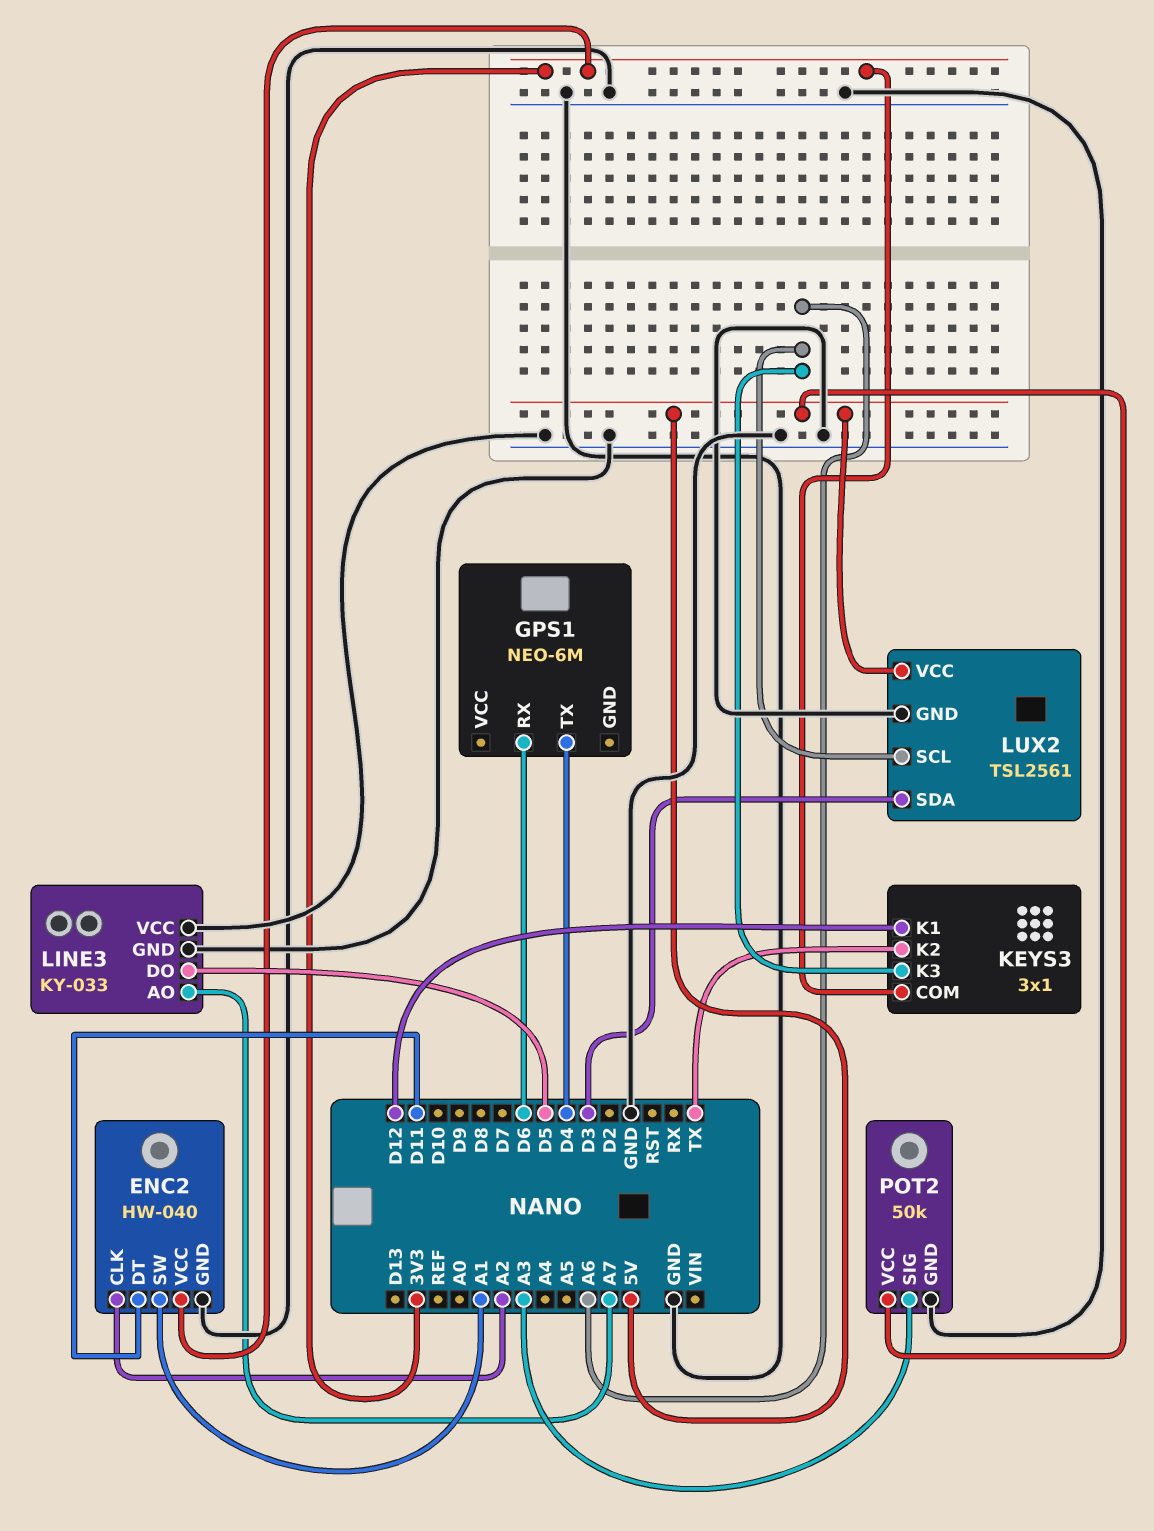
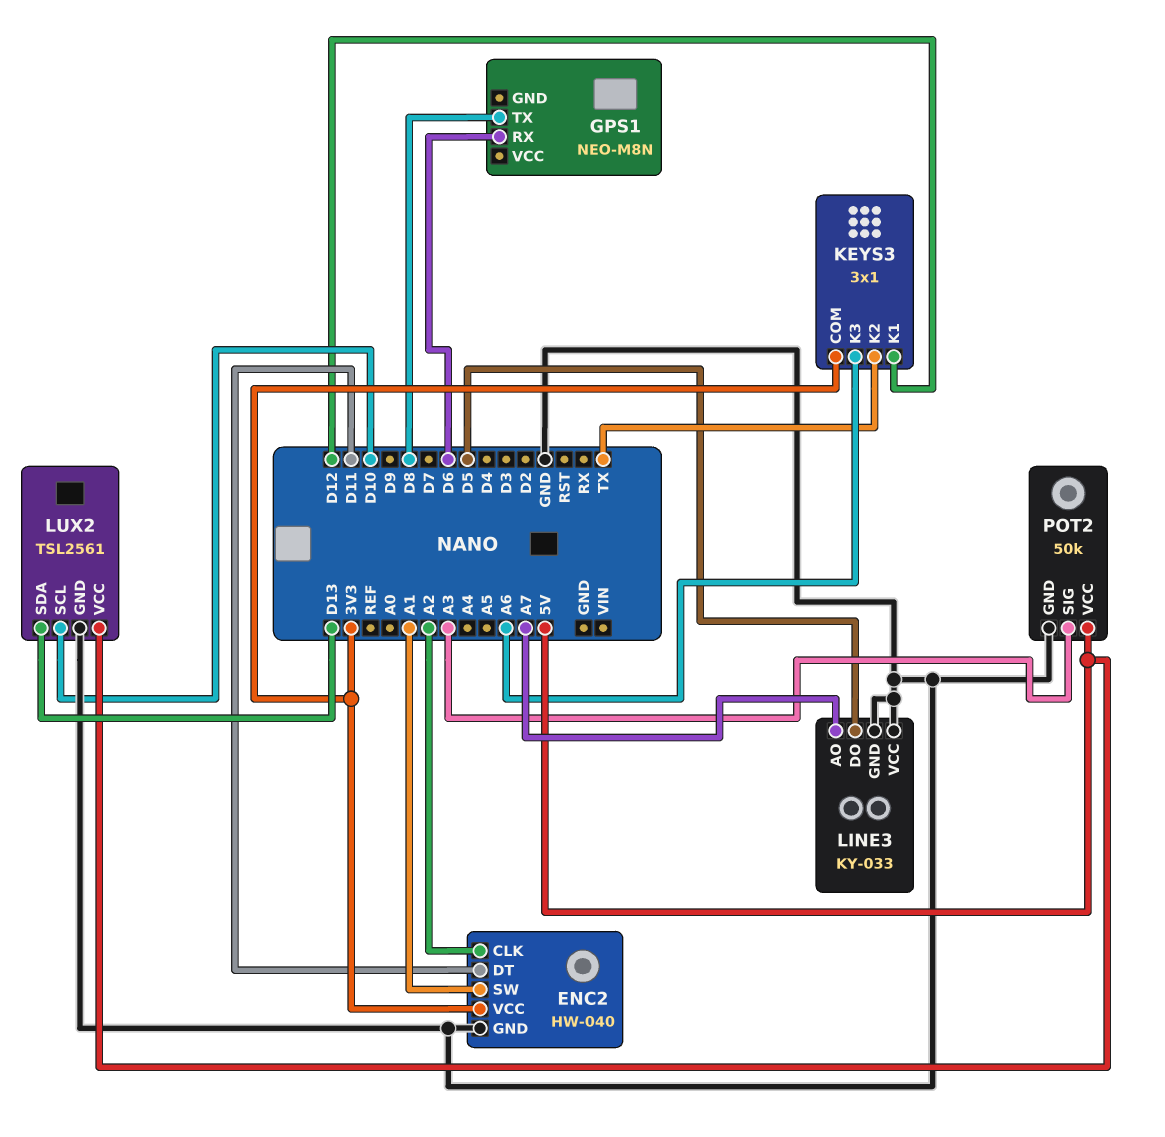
GPS1: NEO-6M -> NEO-M8N
GPS1 pin TX: D4 -> D8
LUX2 pin SCL: A6 -> D10
LUX2 pin SDA: D3 -> D13

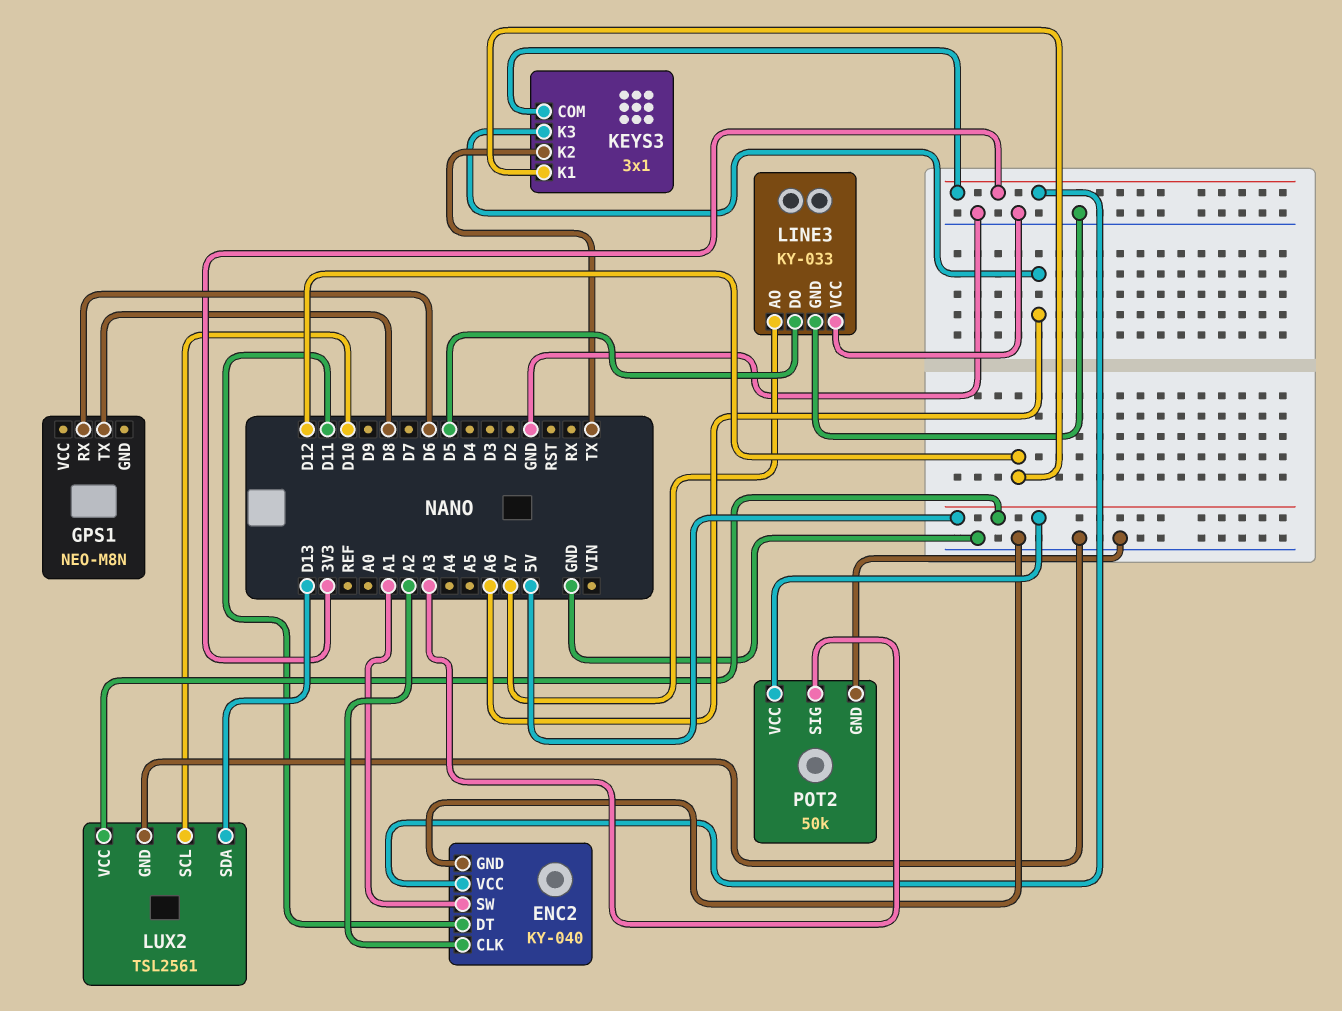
ENC2: HW-040 -> KY-040

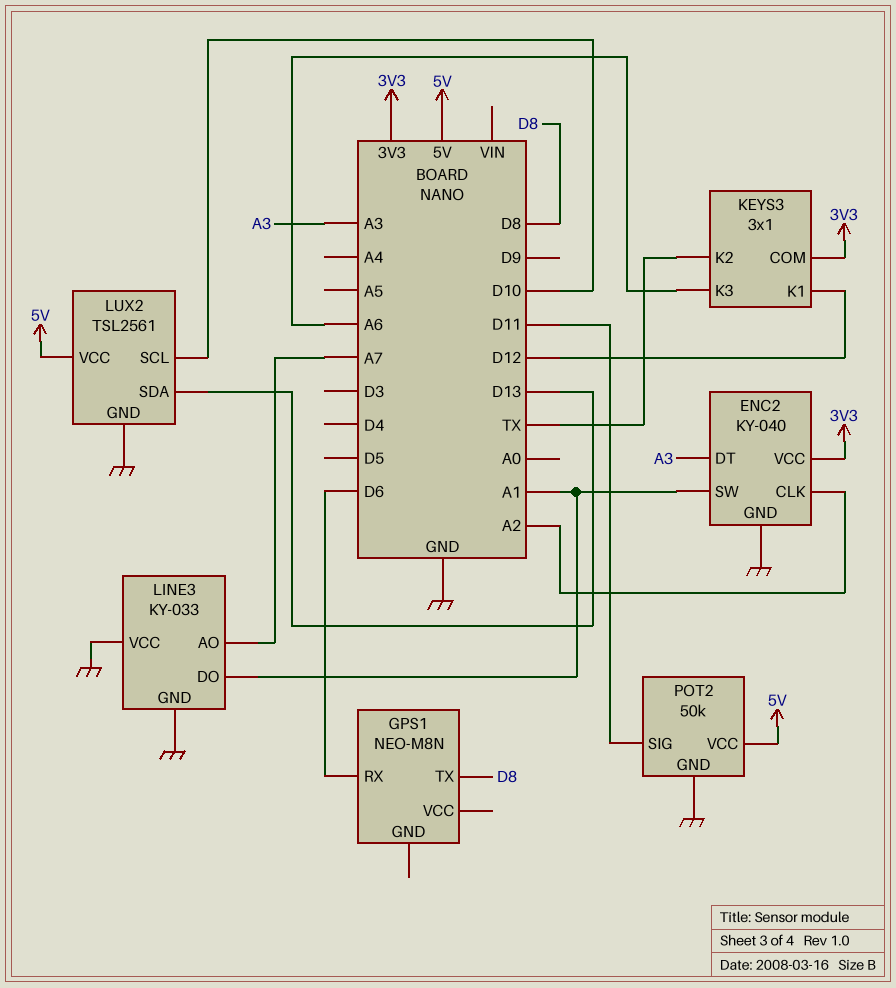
ENC2 pin DT: D11 -> A3
LINE3 pin DO: D5 -> A1
POT2 pin SIG: A3 -> D11

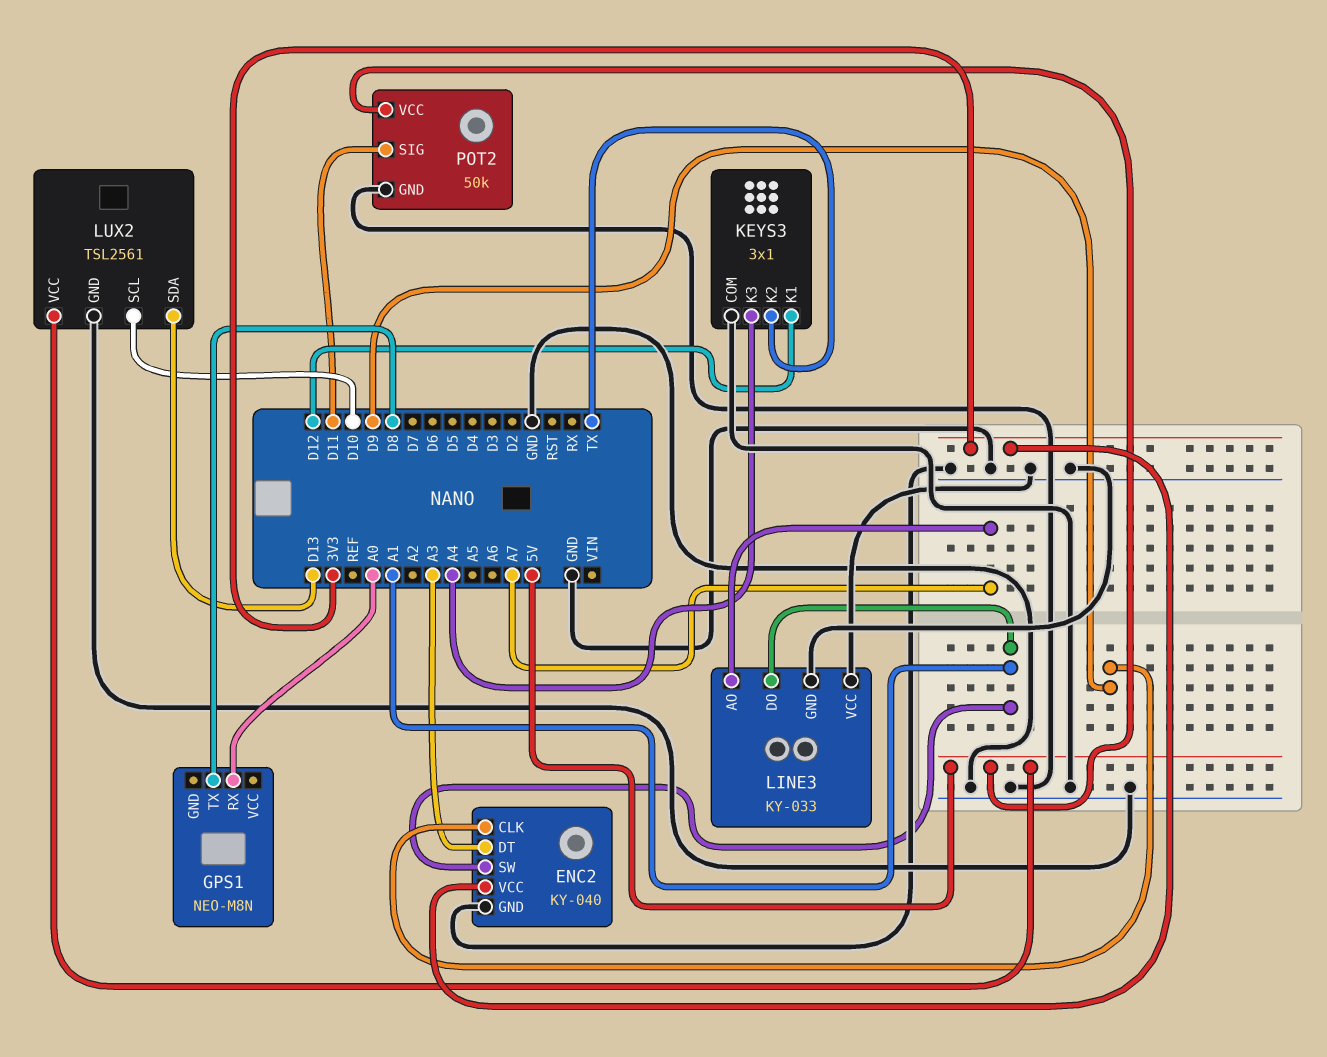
ENC2 pin CLK: A2 -> D9
GPS1 pin RX: D6 -> A0
KEYS3 pin COM: 3V3 -> GND
KEYS3 pin K3: A6 -> A4

